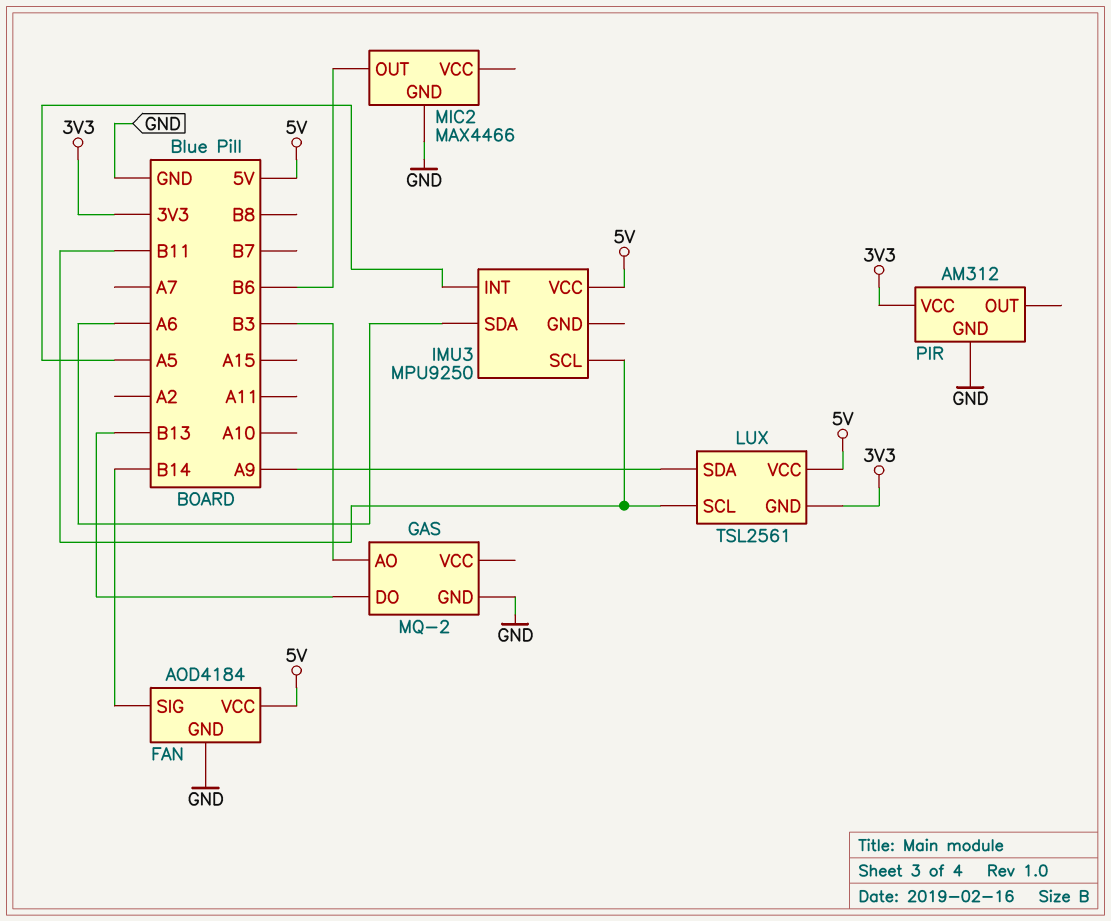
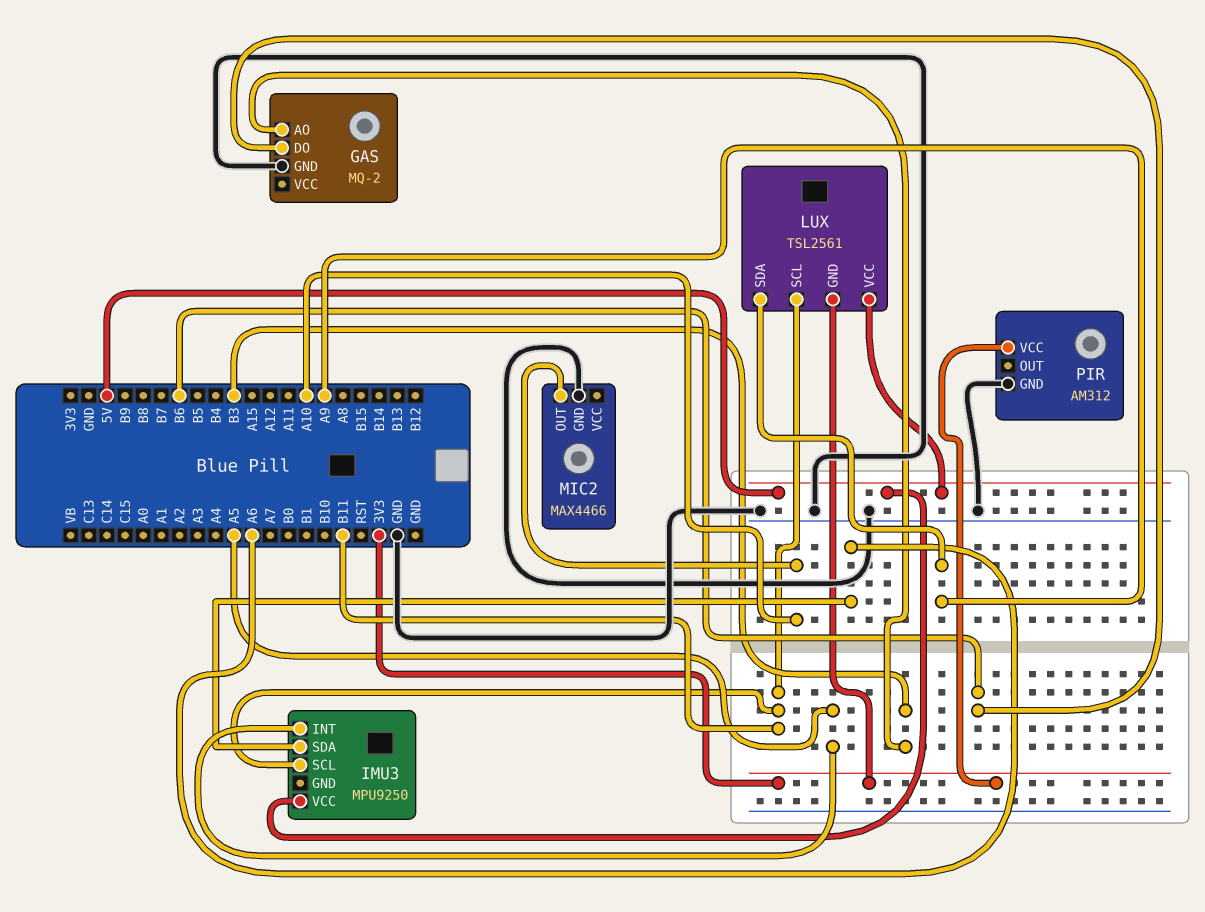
FAN: AOD4184 -> none
FAN pin GND: GND -> none
FAN pin SIG: B14 -> none
FAN pin VCC: 5V -> none
GAS pin DO: B13 -> B6
MIC2 pin OUT: B6 -> A10

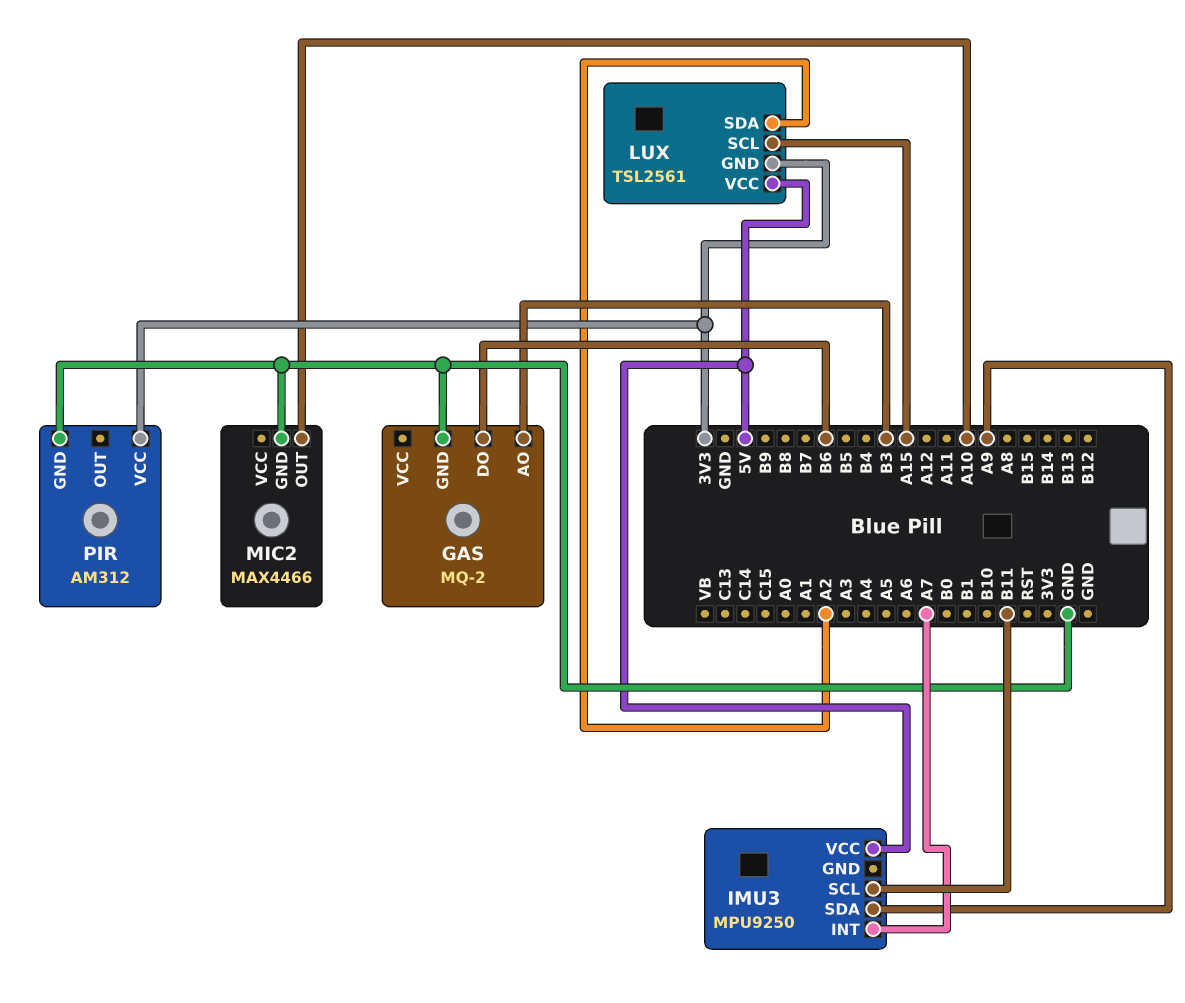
IMU3 pin INT: A5 -> A7
IMU3 pin SDA: A6 -> A9
LUX pin SCL: B11 -> A15
LUX pin SDA: A9 -> A2

